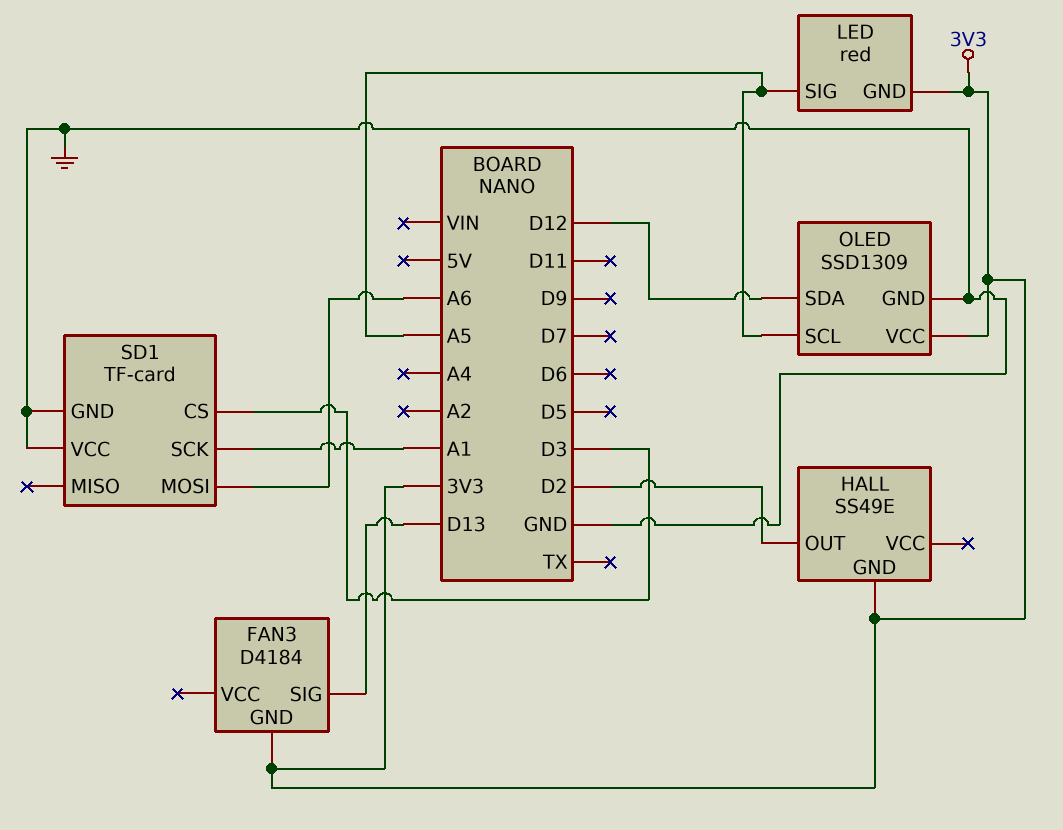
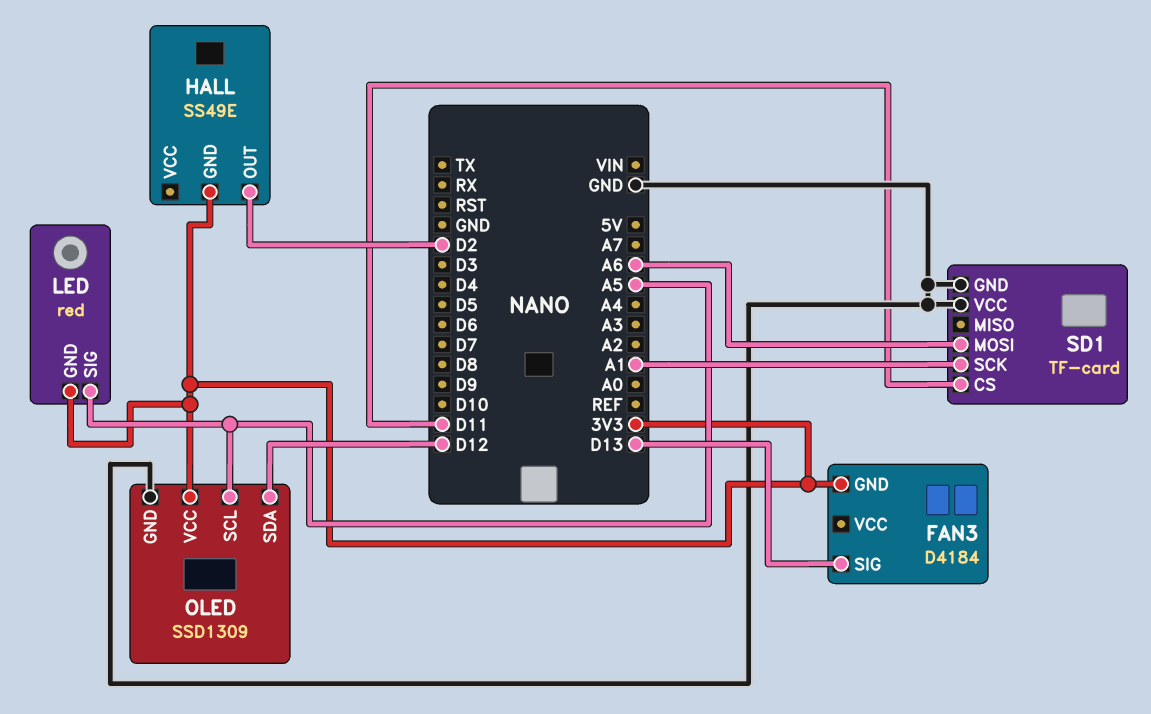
SD1 pin CS: D3 -> D11

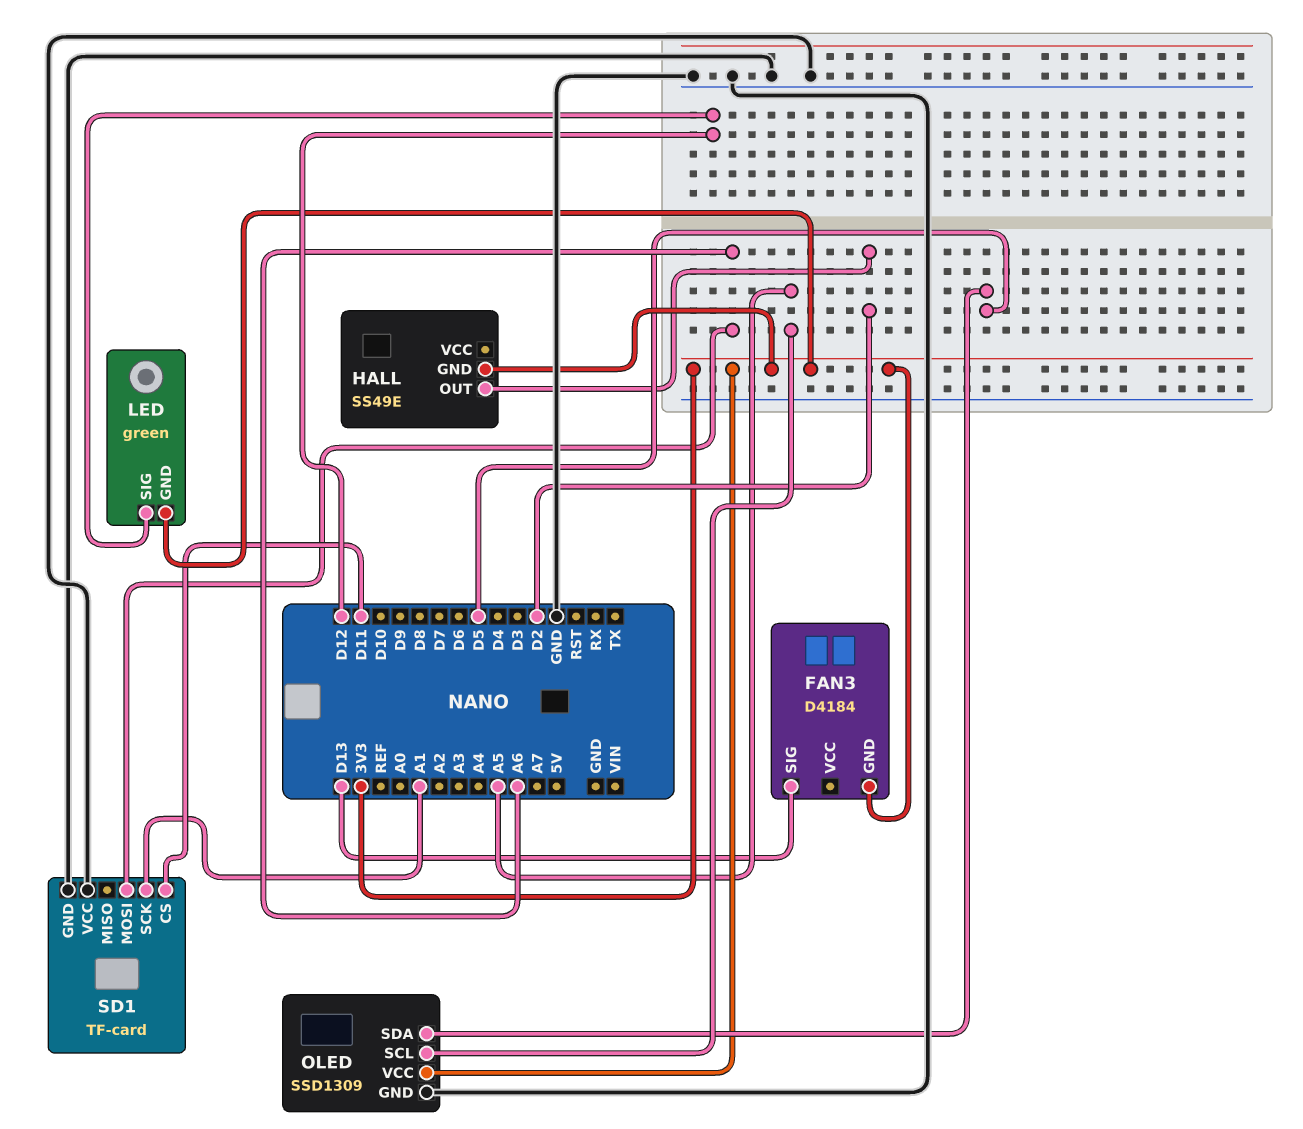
LED: red -> green
LED pin SIG: A5 -> D12
OLED pin SDA: D12 -> D5

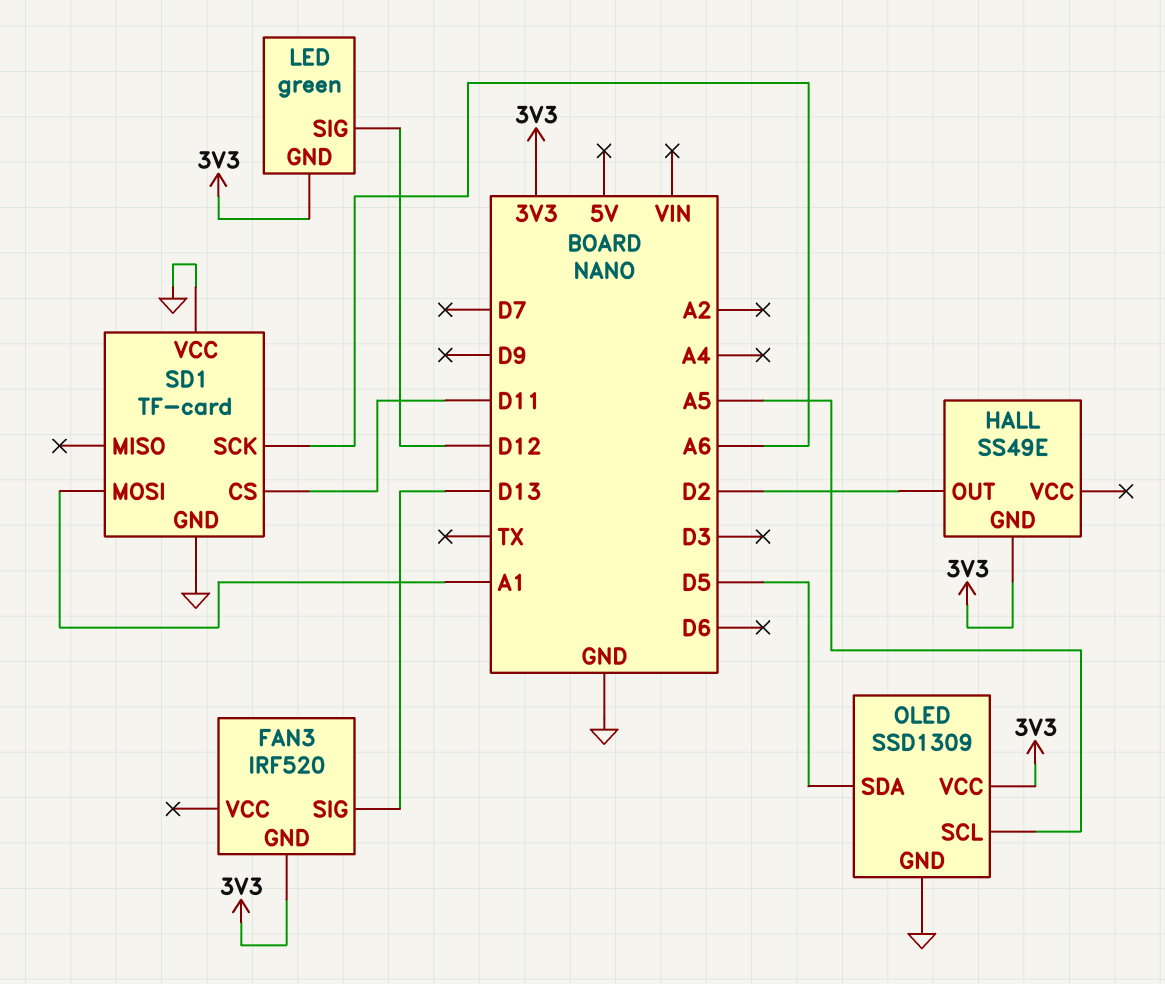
FAN3: D4184 -> IRF520
SD1 pin MOSI: A6 -> A1
SD1 pin SCK: A1 -> A6

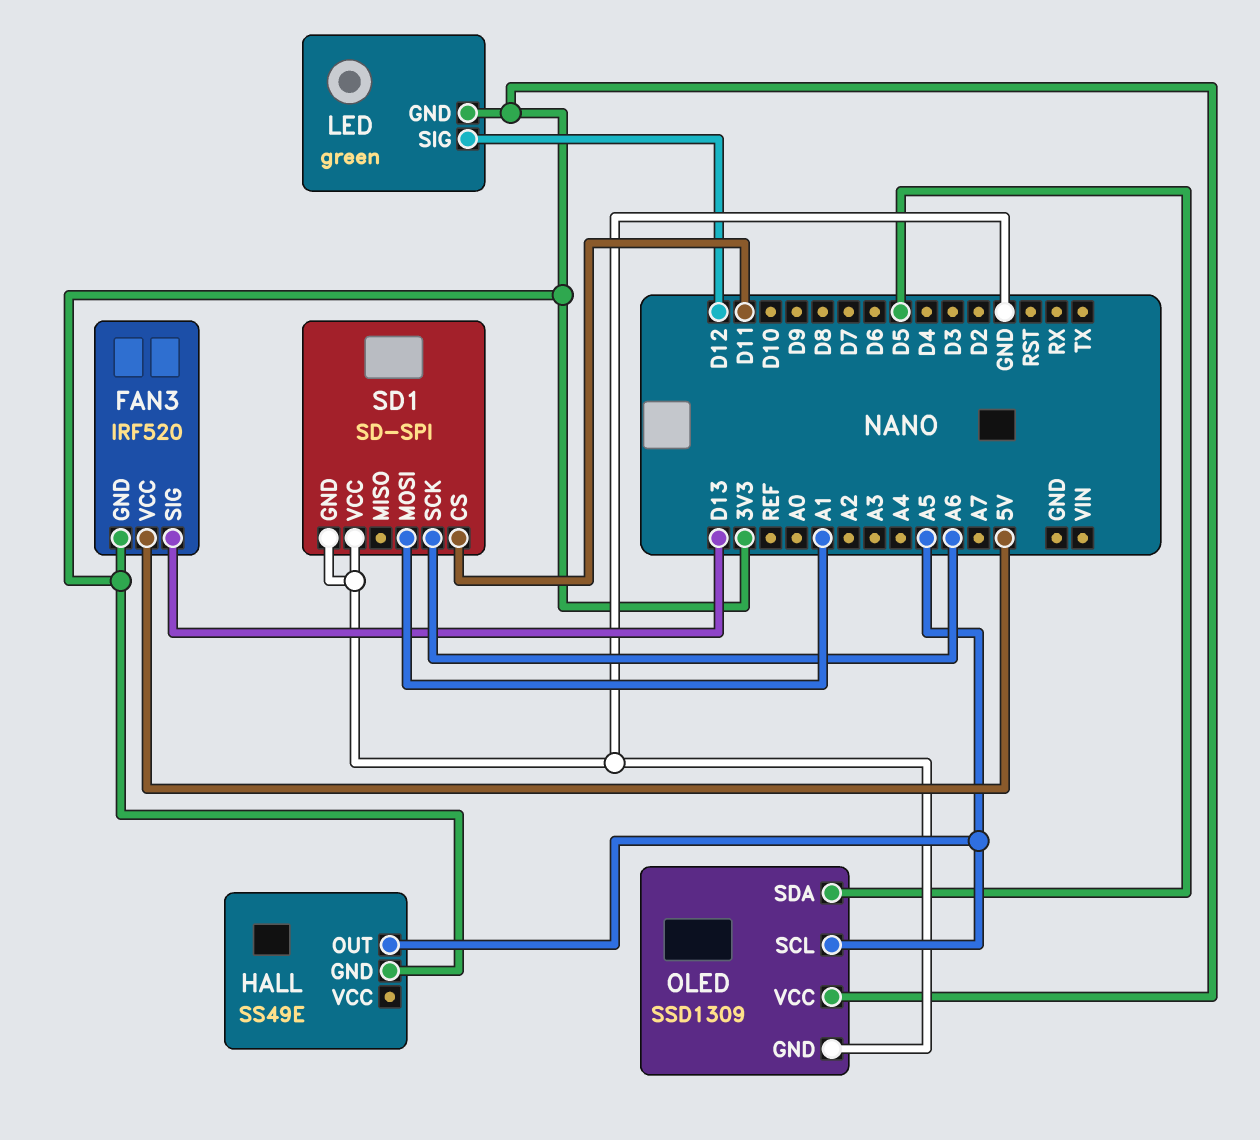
FAN3 pin VCC: none -> 5V
HALL pin OUT: D2 -> A5
SD1: TF-card -> SD-SPI

